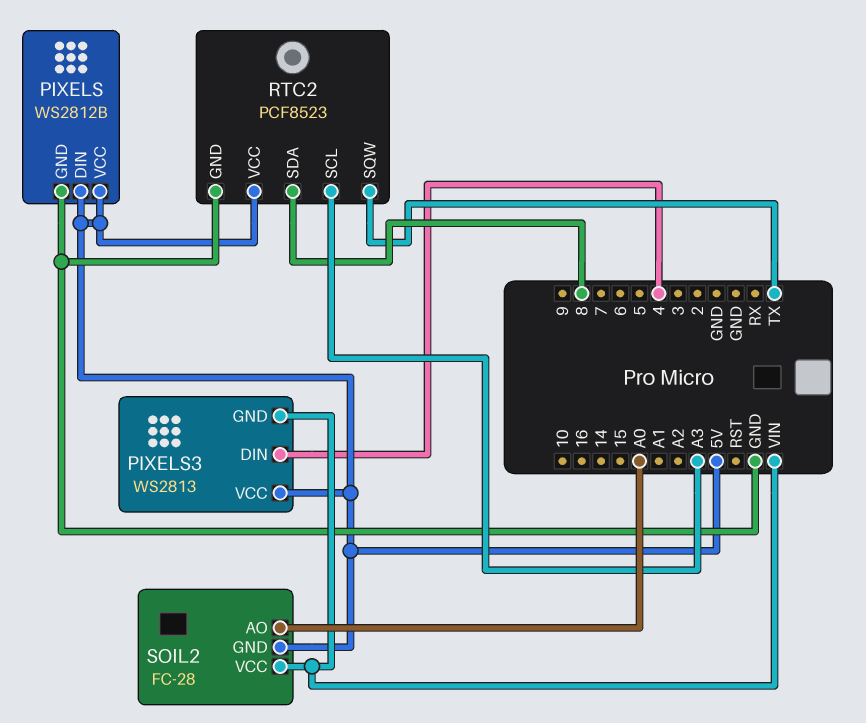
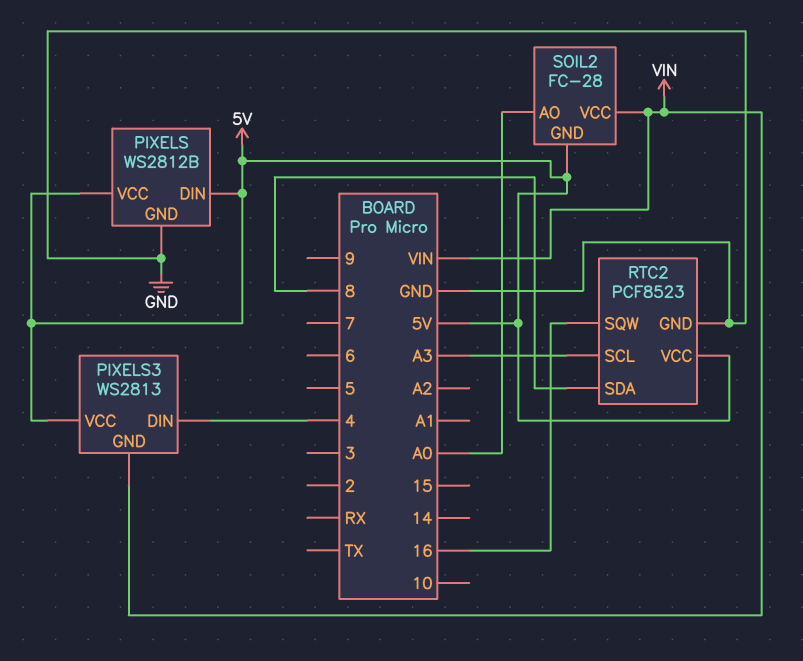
RTC2 pin SQW: TX -> 16

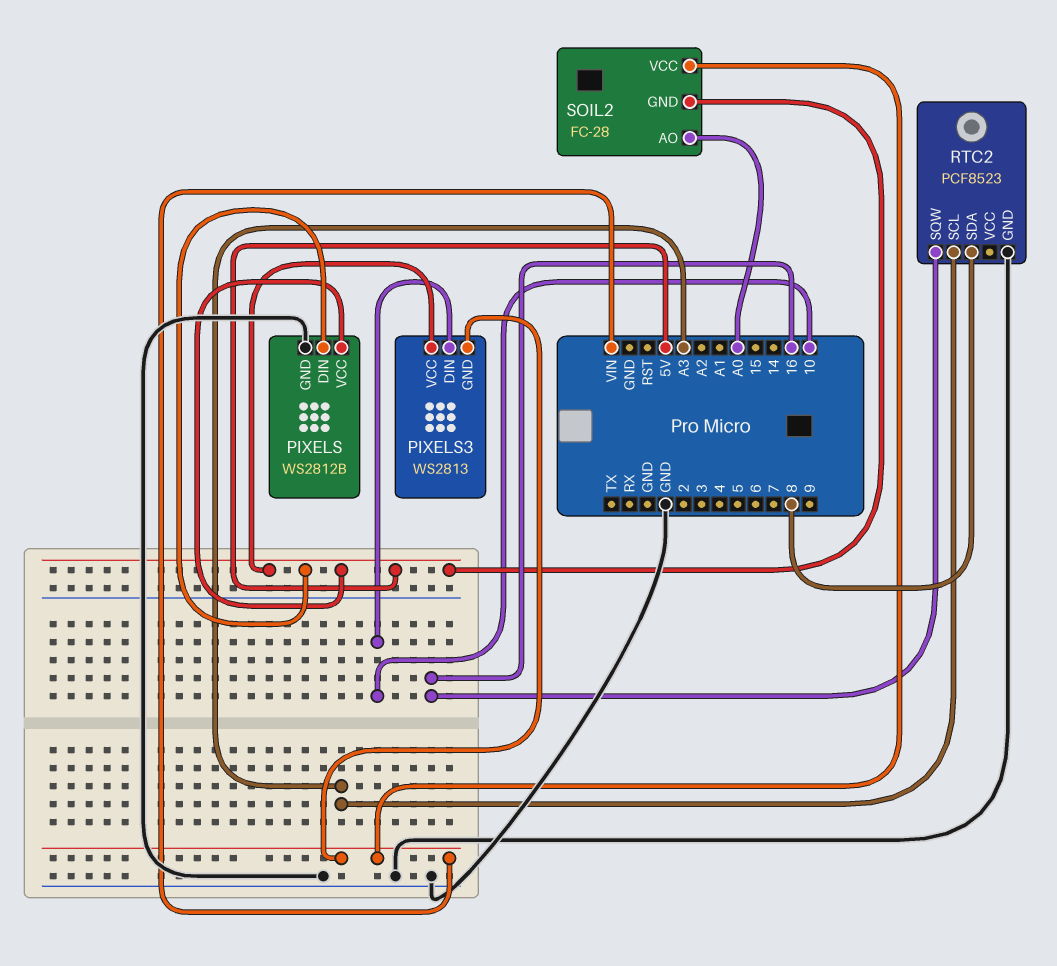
PIXELS3 pin DIN: 4 -> 10
RTC2 pin VCC: 5V -> none

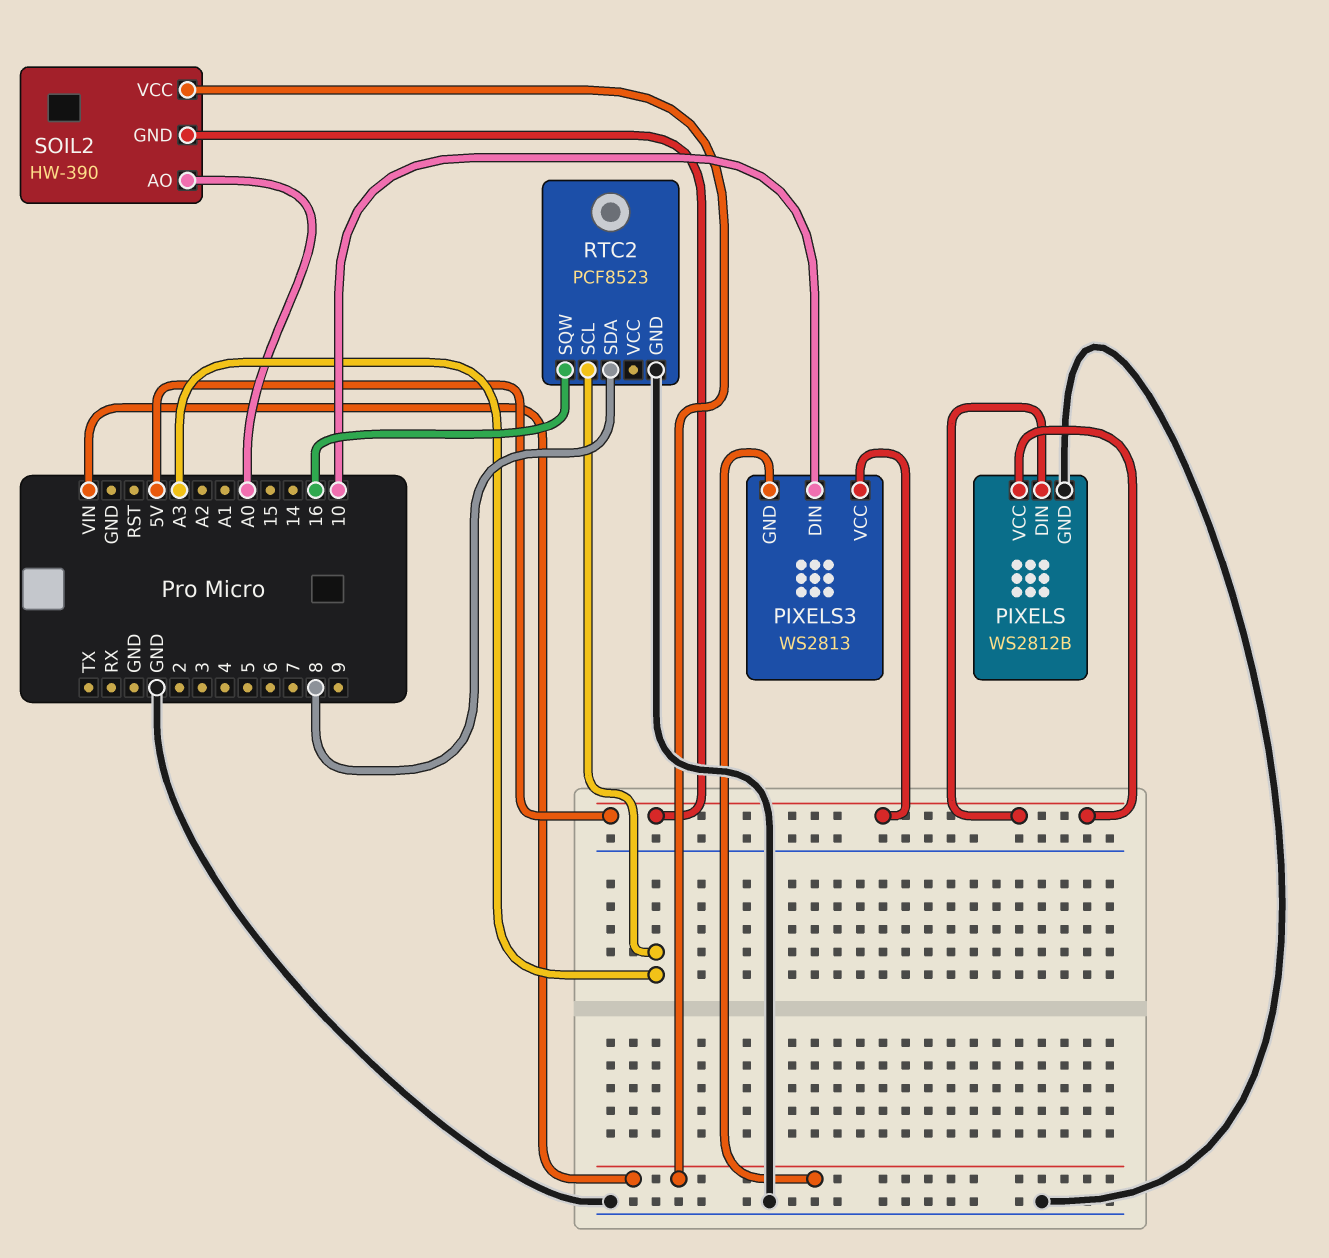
SOIL2: FC-28 -> HW-390

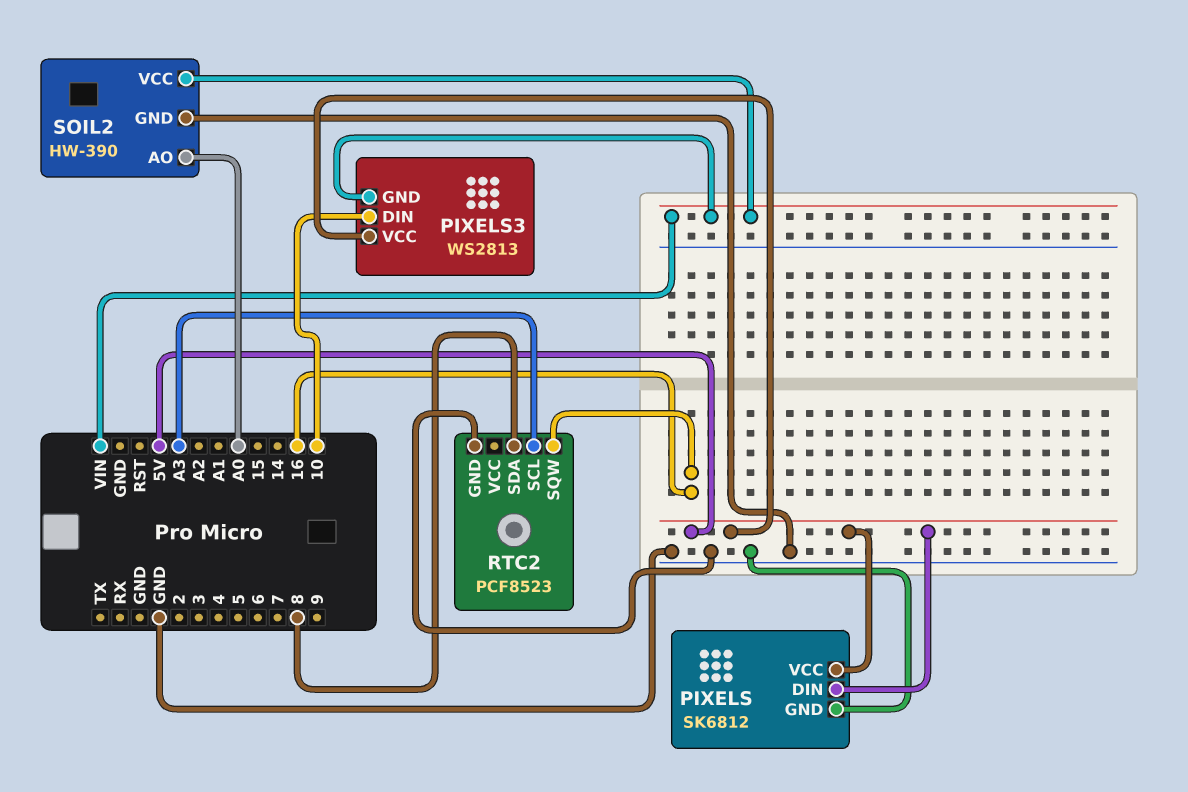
PIXELS: WS2812B -> SK6812
SOIL2 pin GND: 5V -> GND

